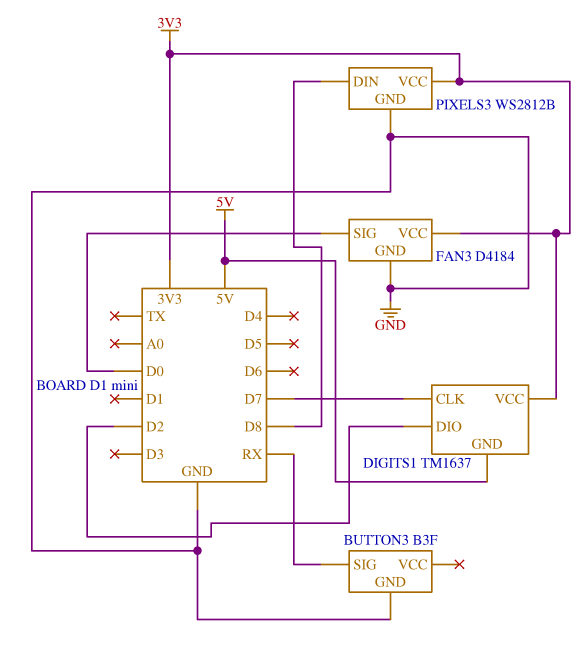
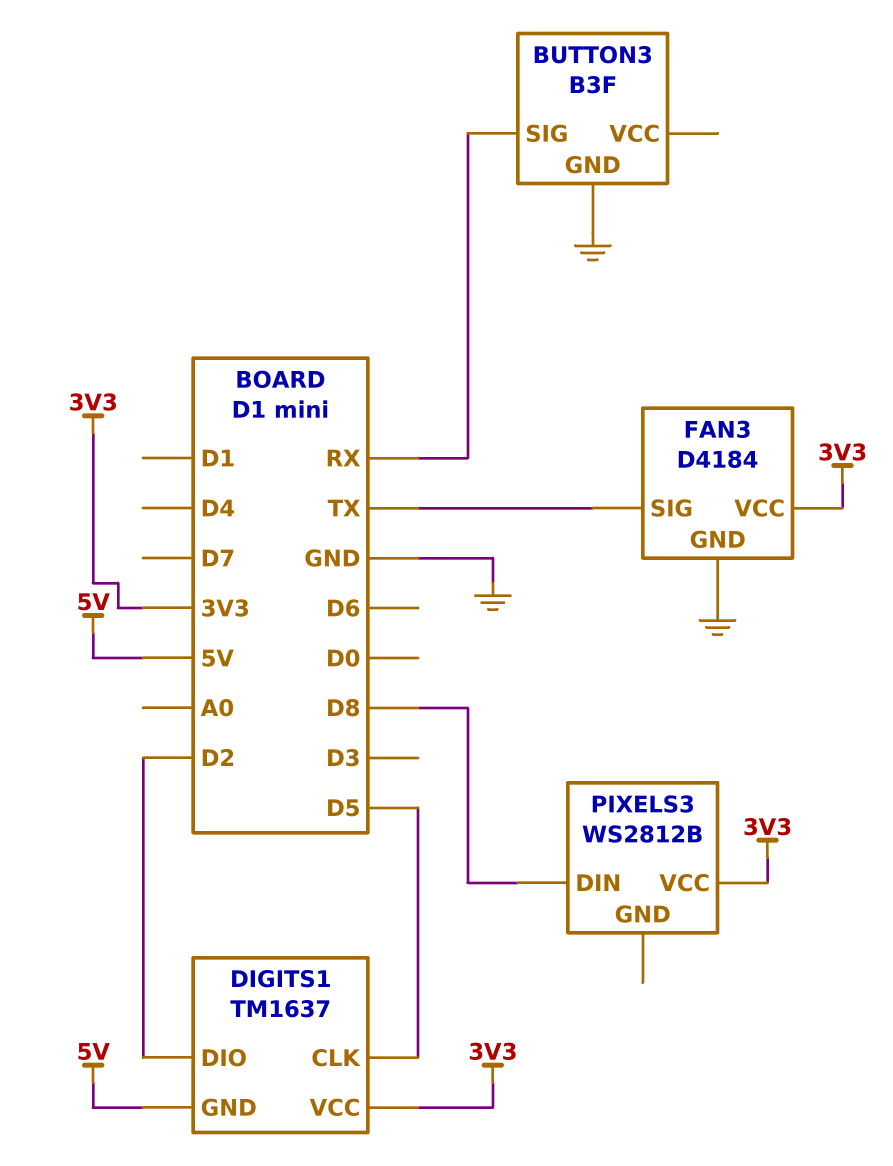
DIGITS1 pin CLK: D7 -> D5
FAN3 pin SIG: D0 -> TX
PIXELS3 pin GND: GND -> none

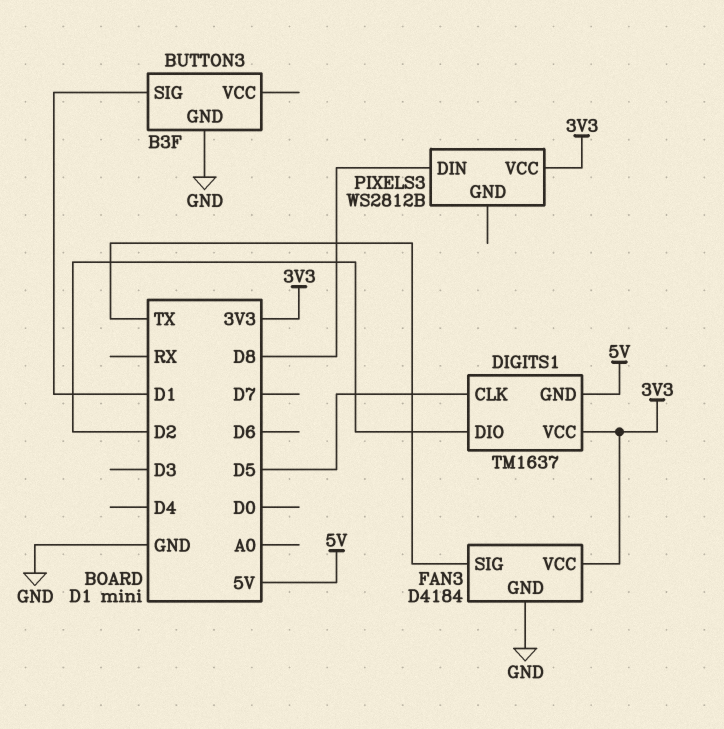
BUTTON3 pin SIG: RX -> D1

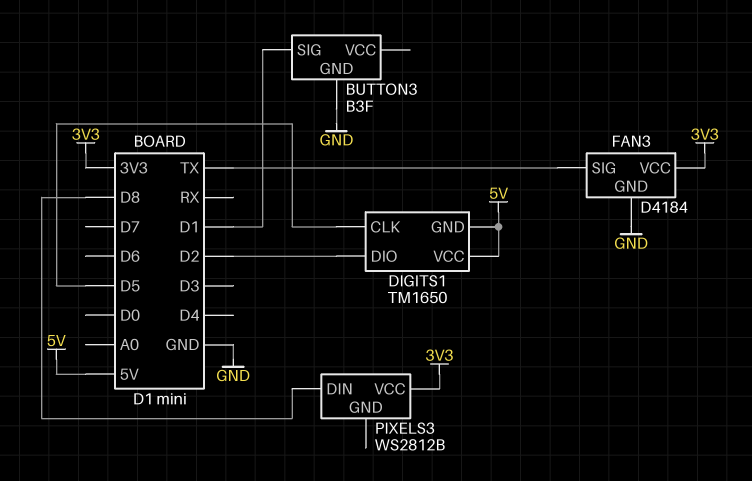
DIGITS1: TM1637 -> TM1650
DIGITS1 pin VCC: 3V3 -> 5V

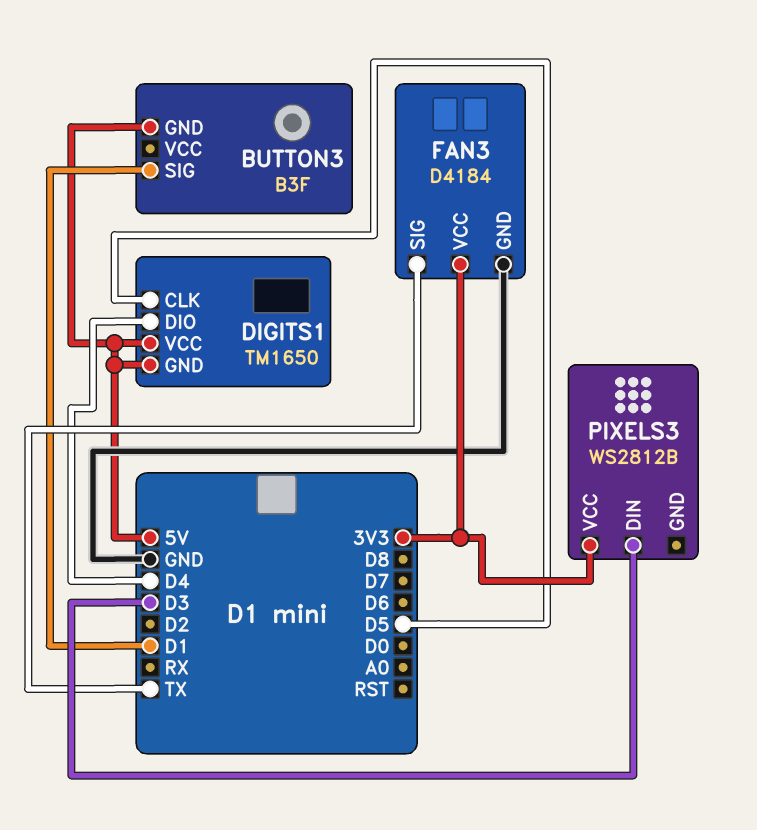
BUTTON3 pin GND: GND -> 5V
DIGITS1 pin DIO: D2 -> D4
PIXELS3 pin DIN: D8 -> D3

